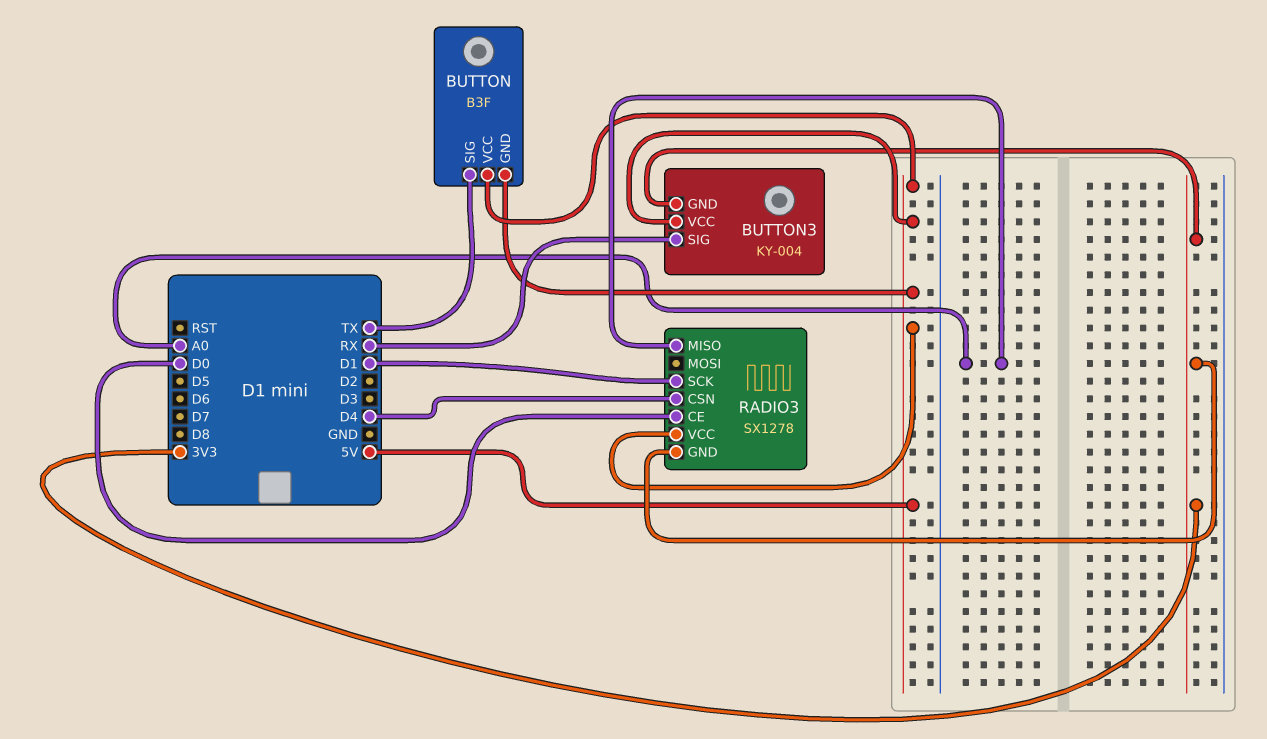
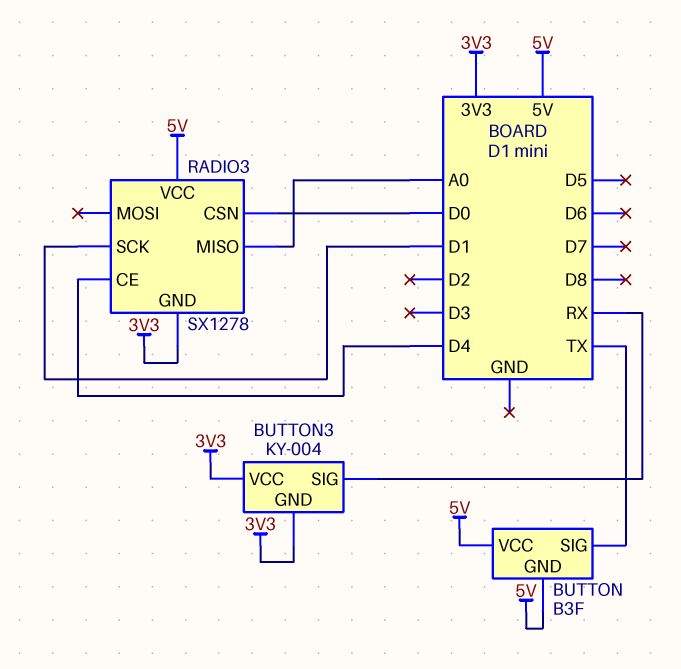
BUTTON3 pin VCC: 5V -> 3V3
RADIO3 pin CE: D0 -> D4
RADIO3 pin CSN: D4 -> D0

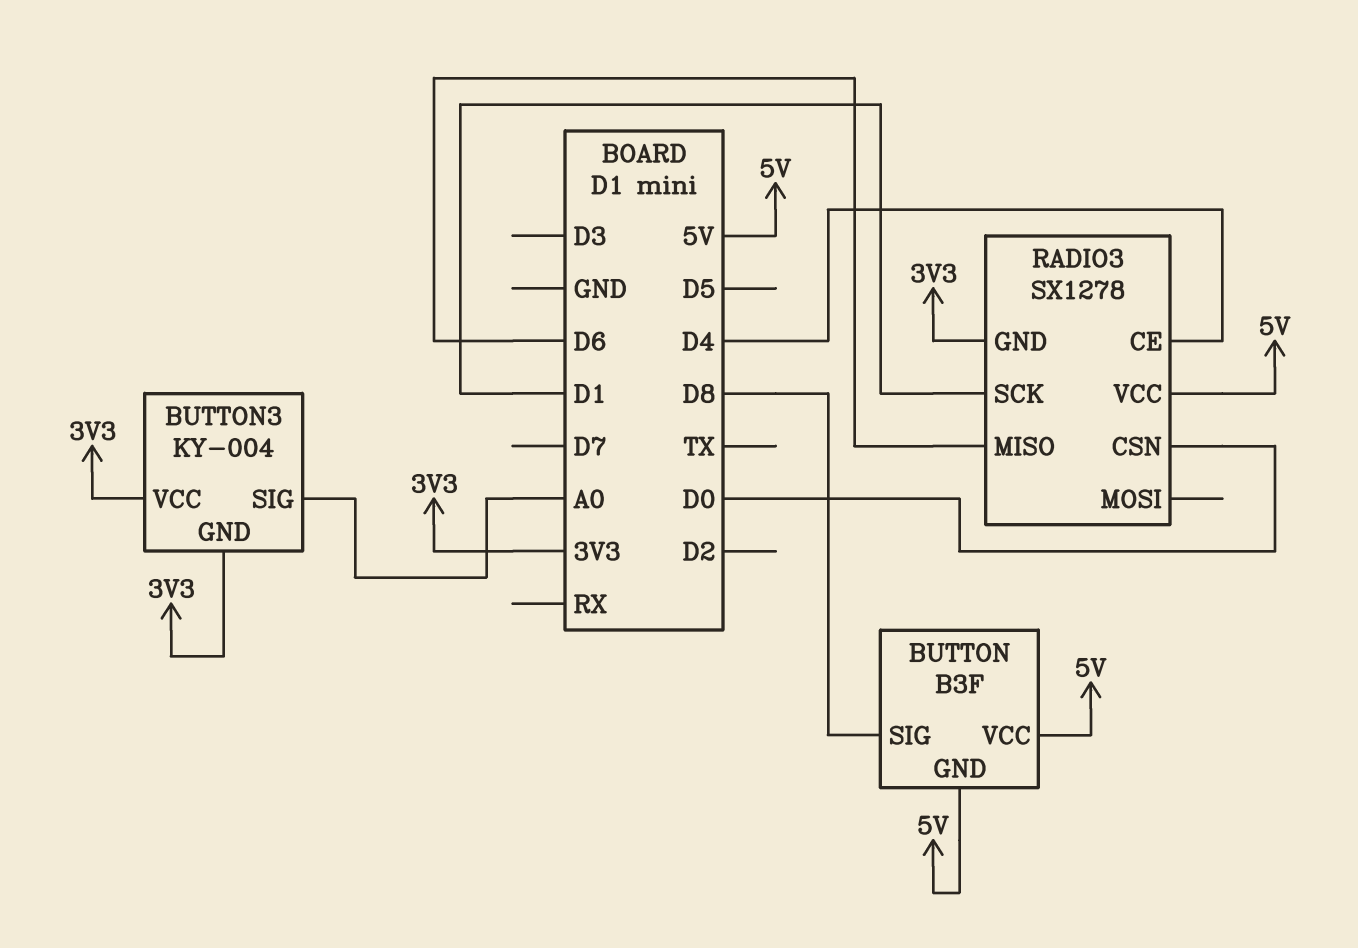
BUTTON pin SIG: TX -> D8
BUTTON3 pin SIG: RX -> A0
RADIO3 pin MISO: A0 -> D6

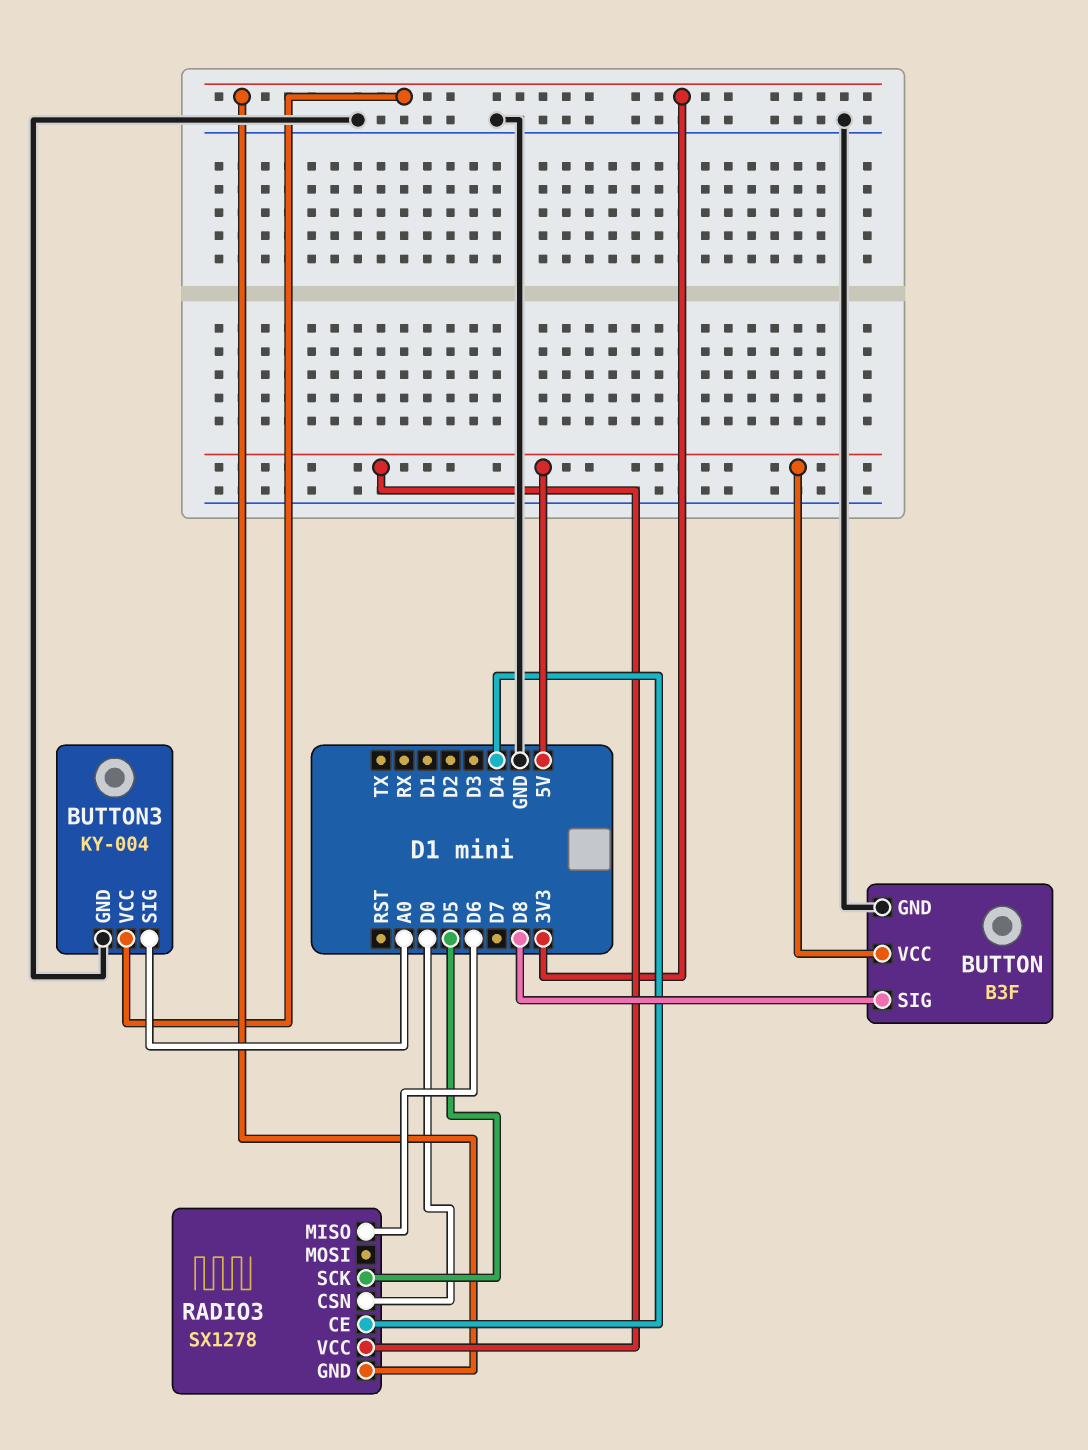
BUTTON pin GND: 5V -> GND
BUTTON3 pin GND: 3V3 -> GND
RADIO3 pin SCK: D1 -> D5

